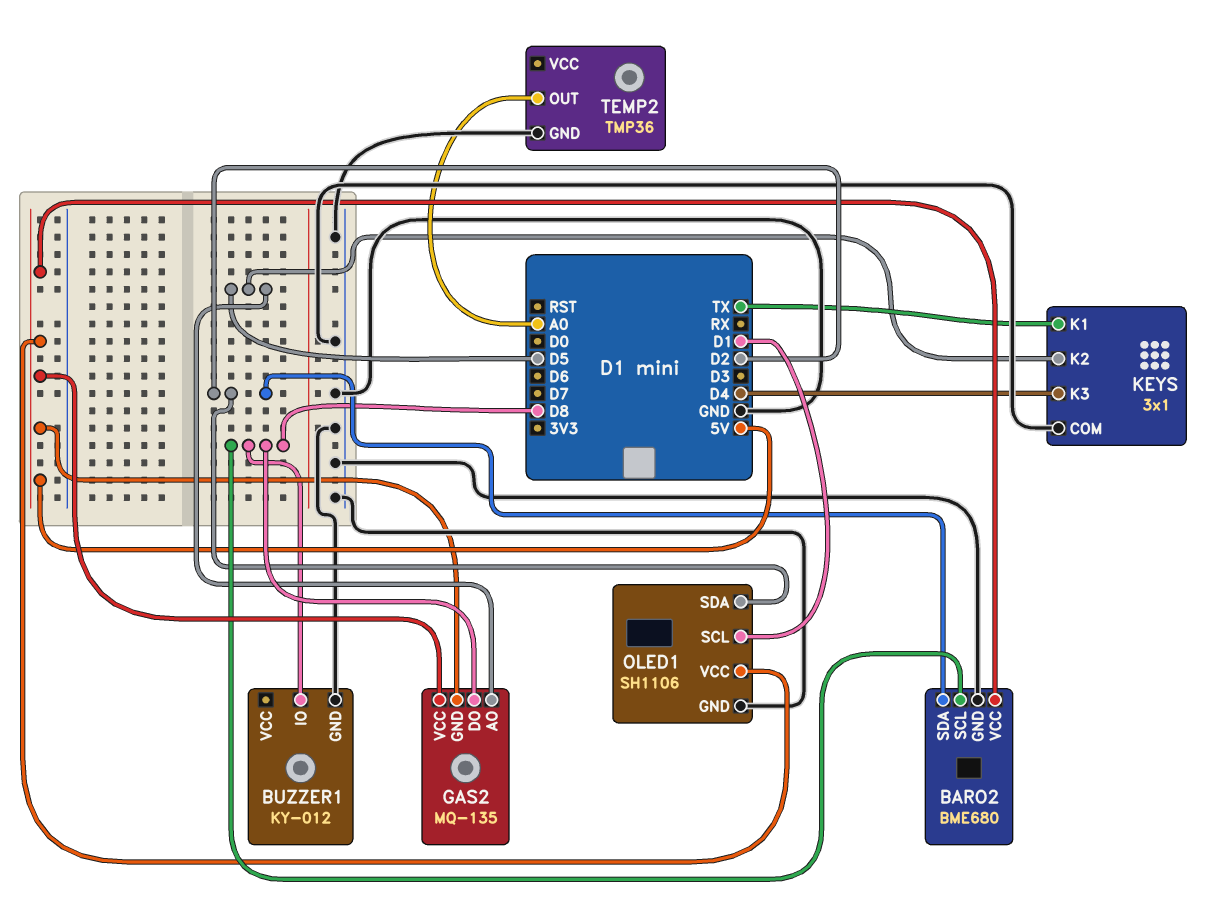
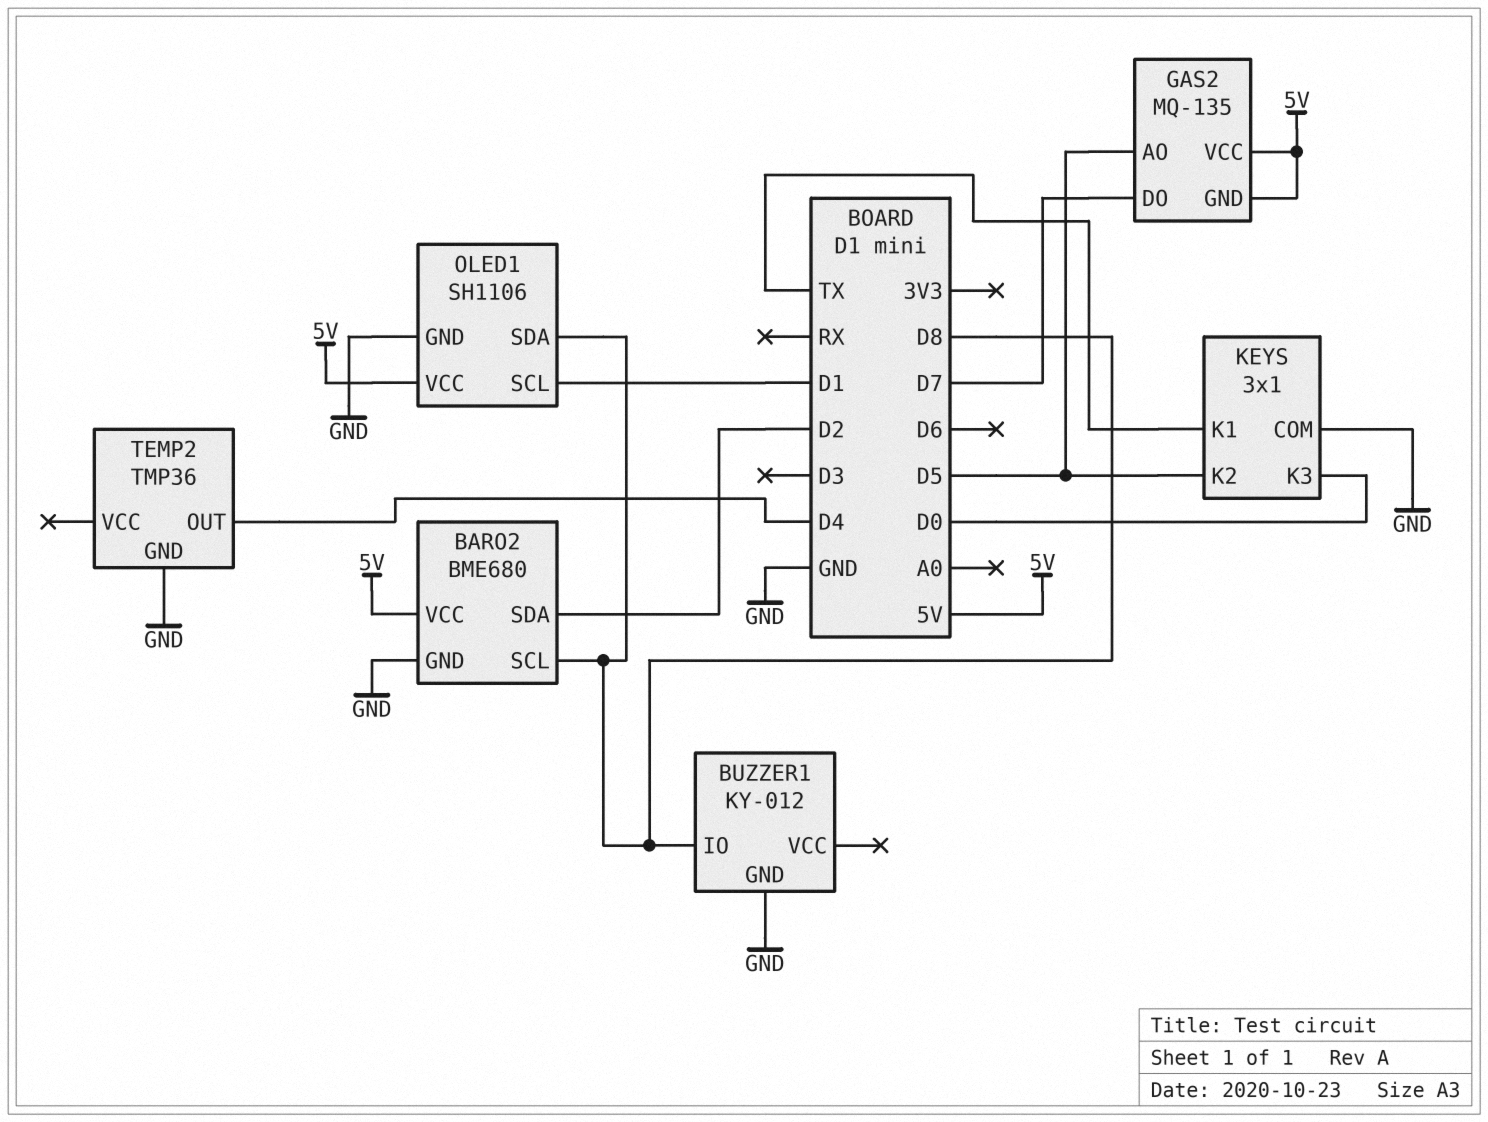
GAS2 pin DO: D8 -> D7
KEYS pin K3: D4 -> D0
OLED1 pin SDA: D2 -> D8
TEMP2 pin OUT: A0 -> D4

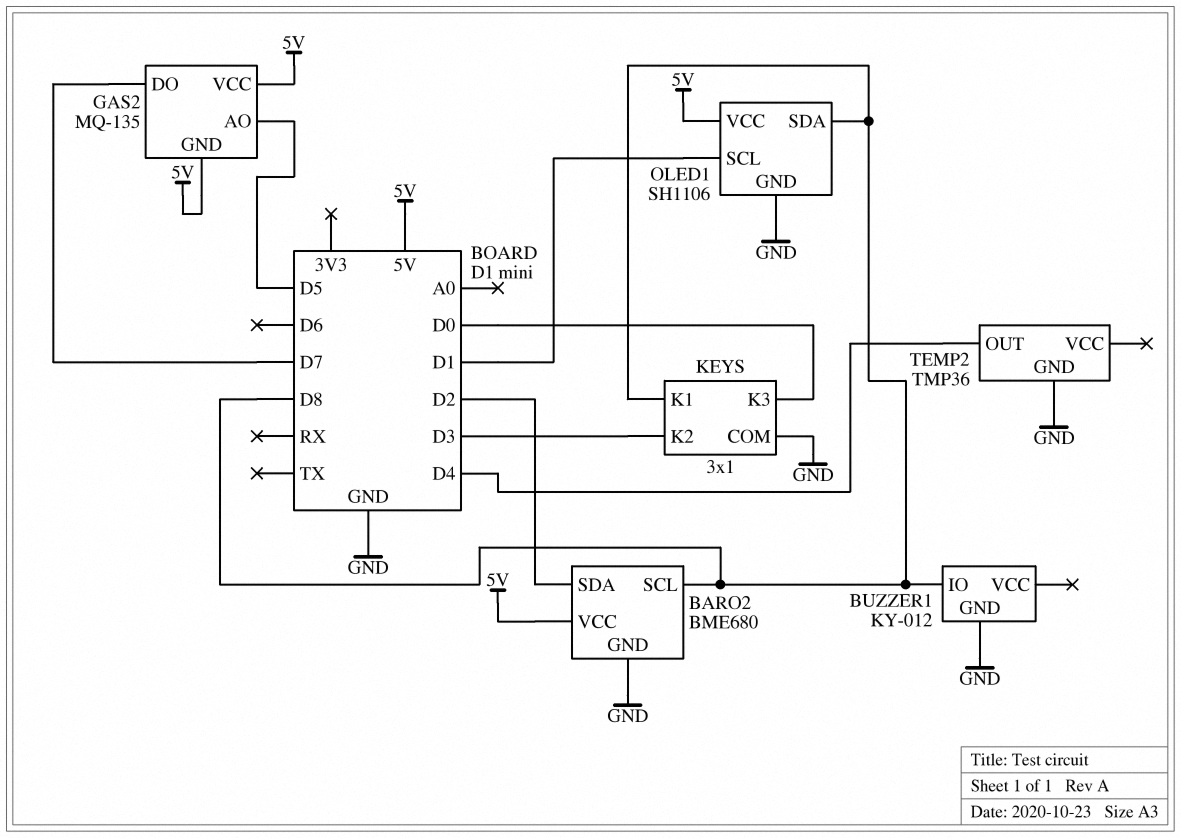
KEYS pin K1: TX -> D8
KEYS pin K2: D5 -> D3

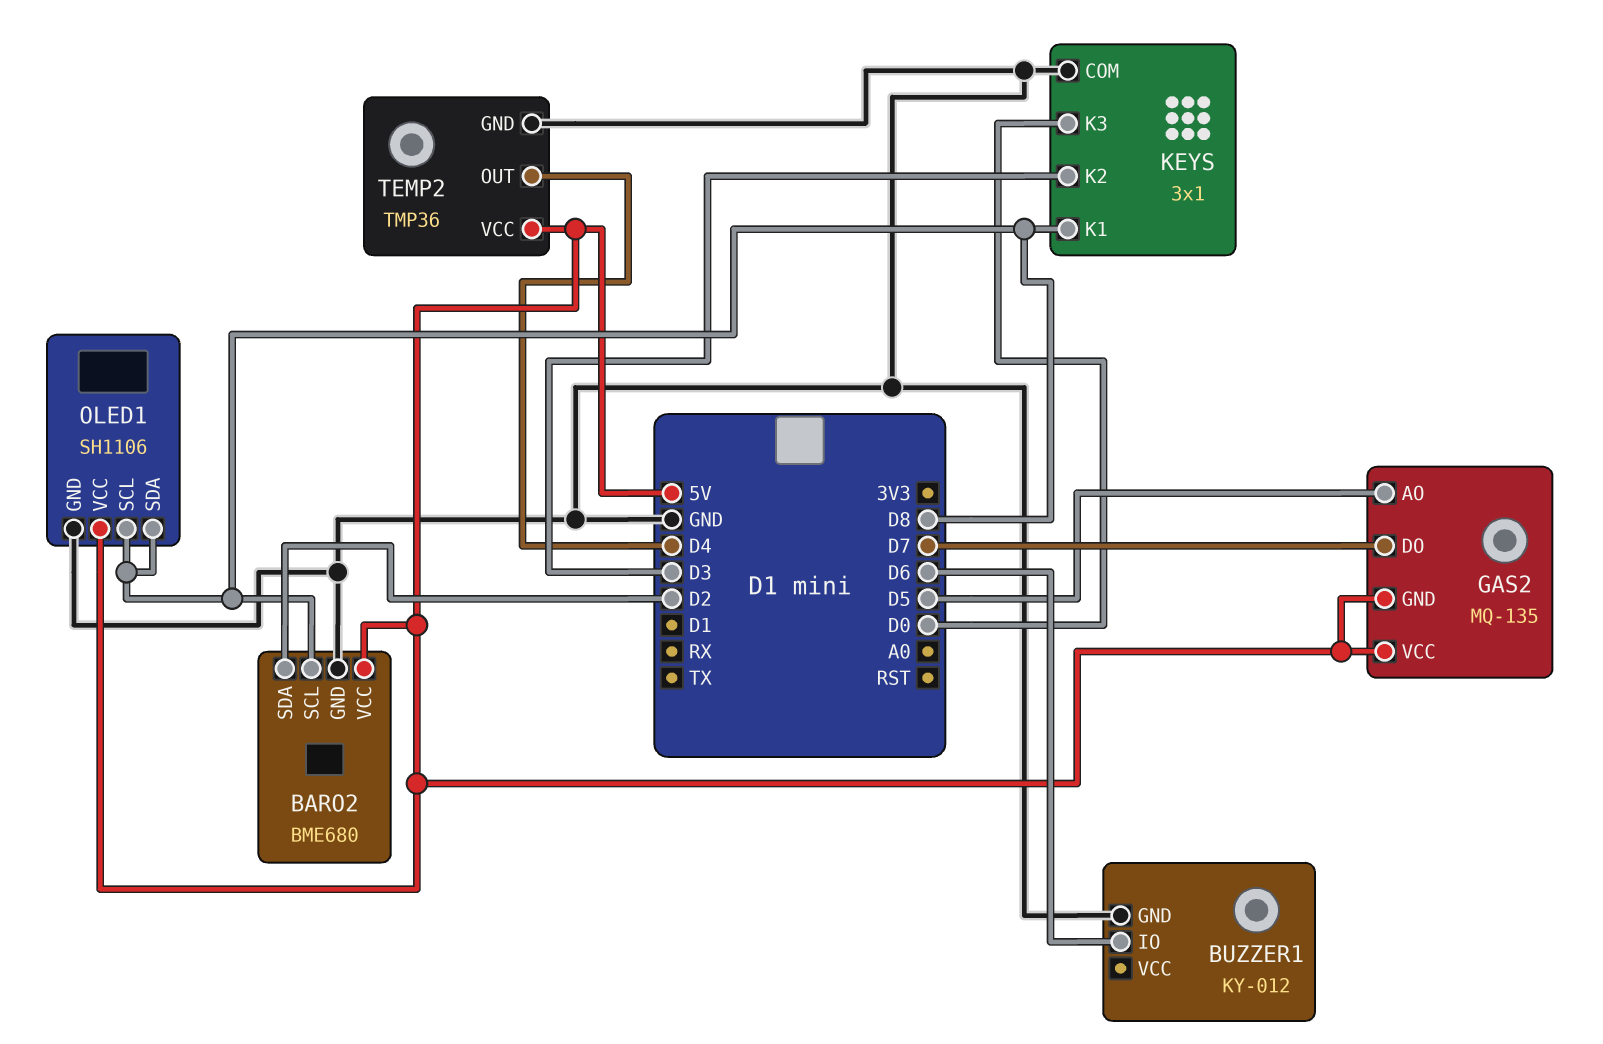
BUZZER1 pin IO: D8 -> D6
OLED1 pin SCL: D1 -> D8
TEMP2 pin VCC: none -> 5V

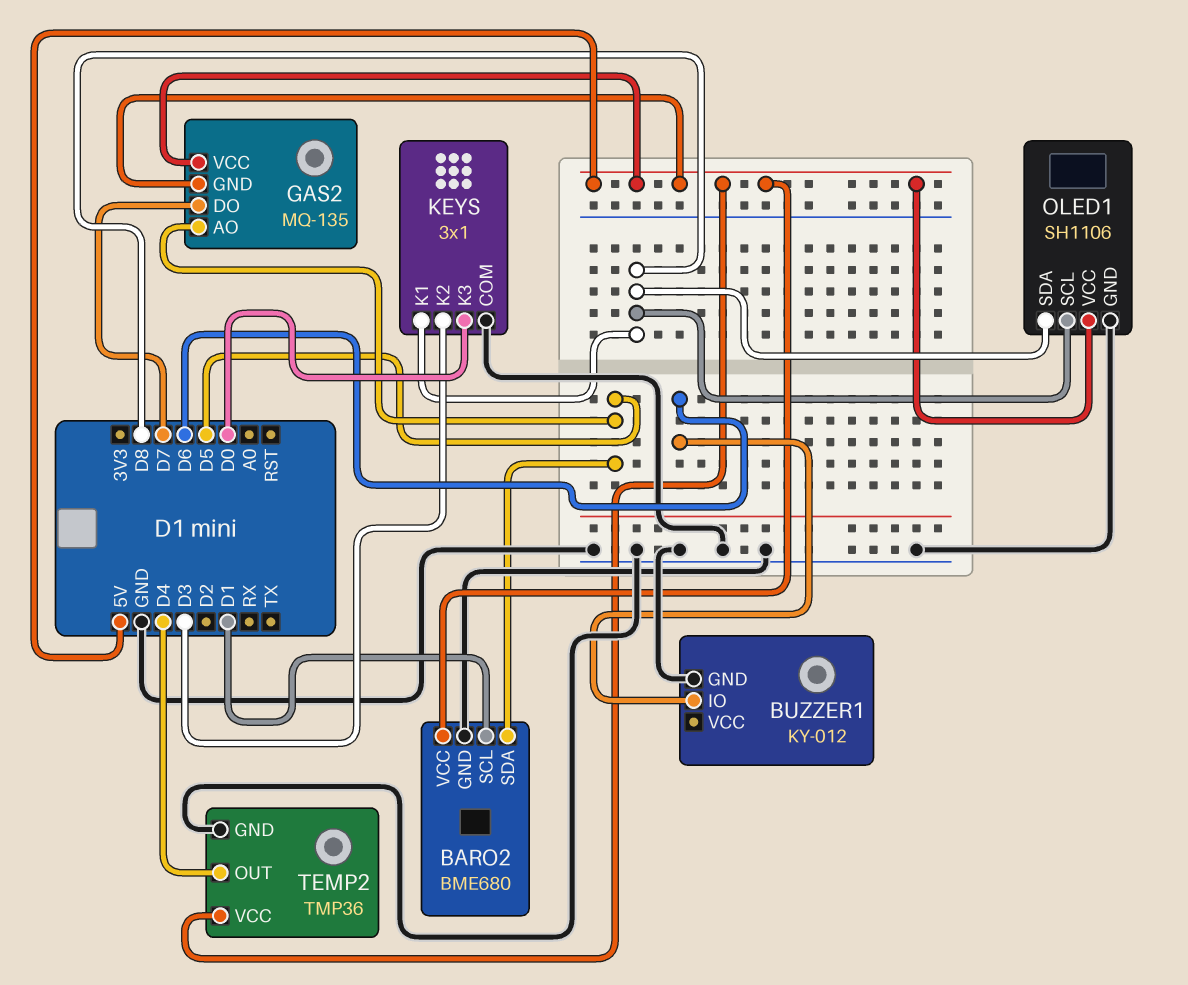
BARO2 pin SCL: D8 -> D1
BARO2 pin SDA: D2 -> D5

